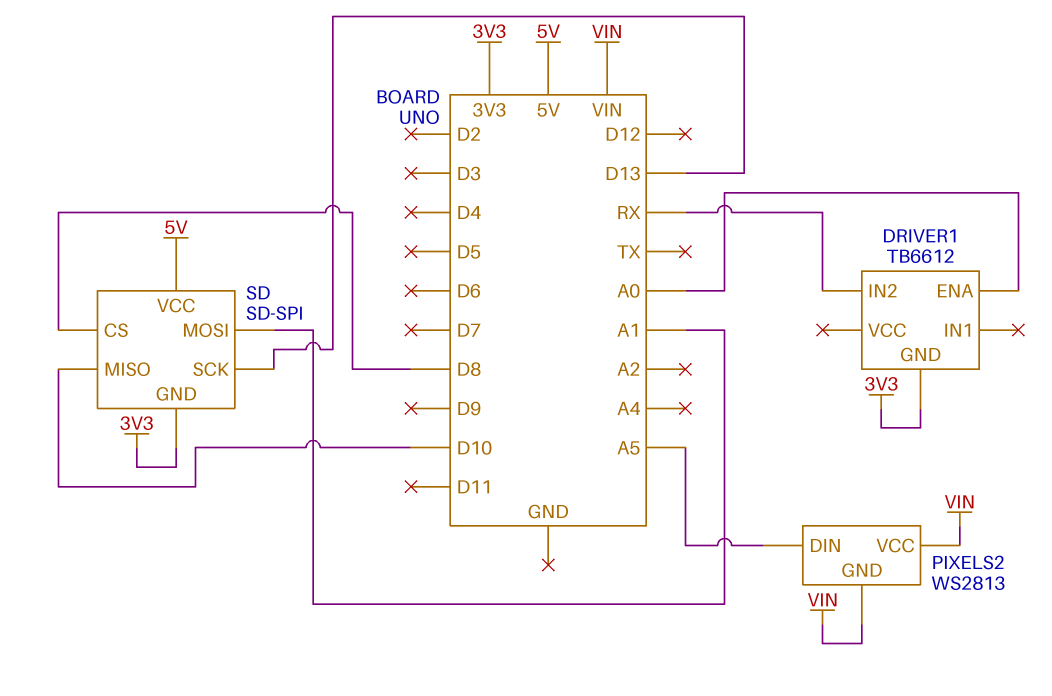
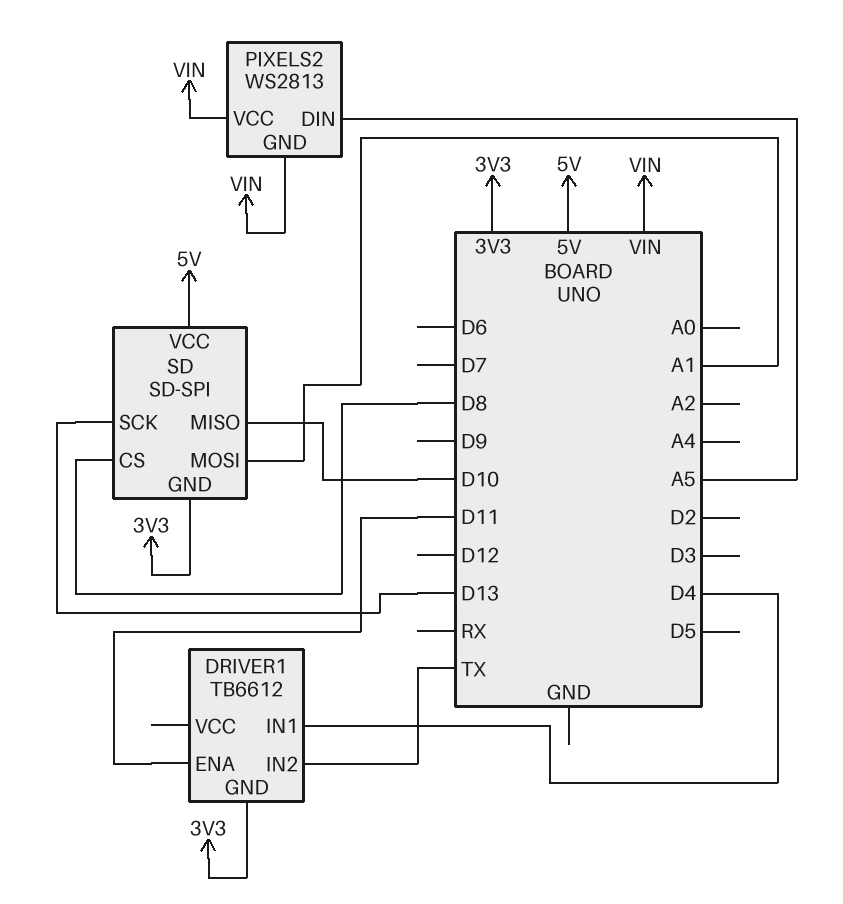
DRIVER1 pin ENA: A0 -> D11
DRIVER1 pin IN1: none -> D4
DRIVER1 pin IN2: RX -> TX

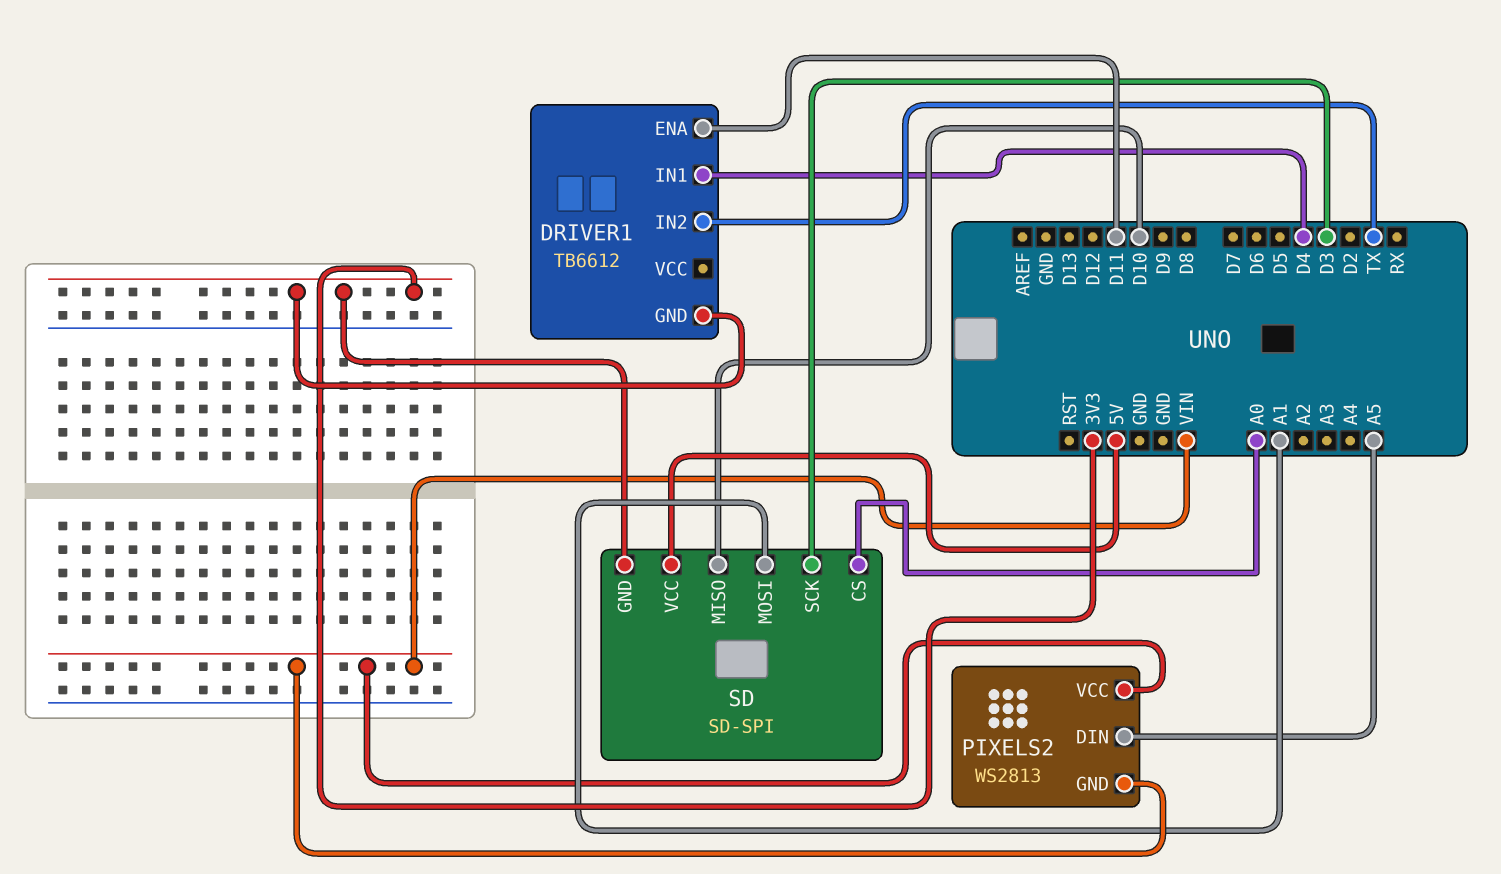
SD pin CS: D8 -> A0
SD pin SCK: D13 -> D3

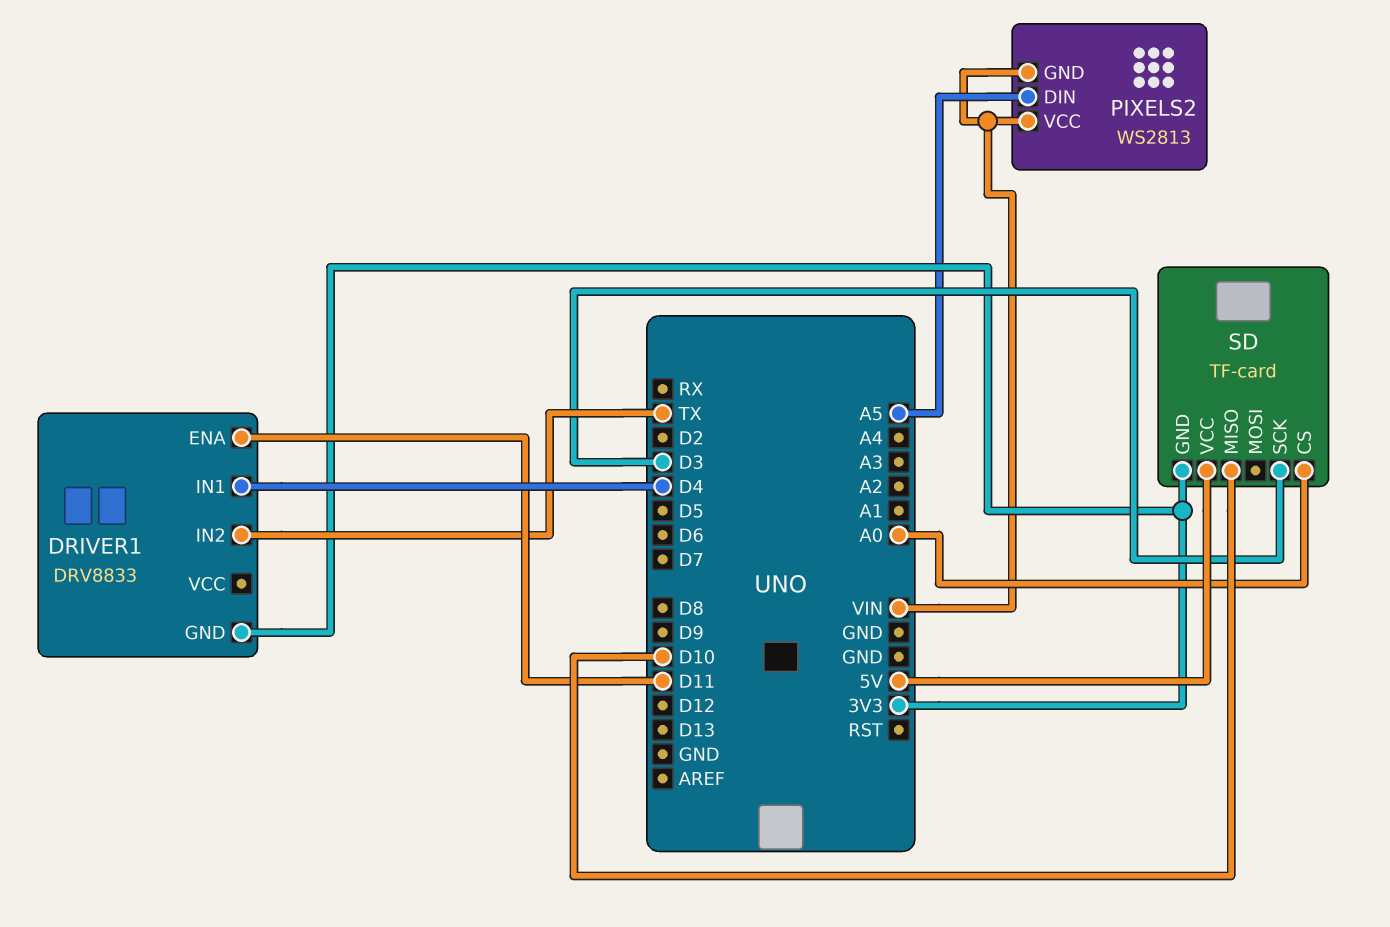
DRIVER1: TB6612 -> DRV8833
SD: SD-SPI -> TF-card
SD pin MOSI: A1 -> none

